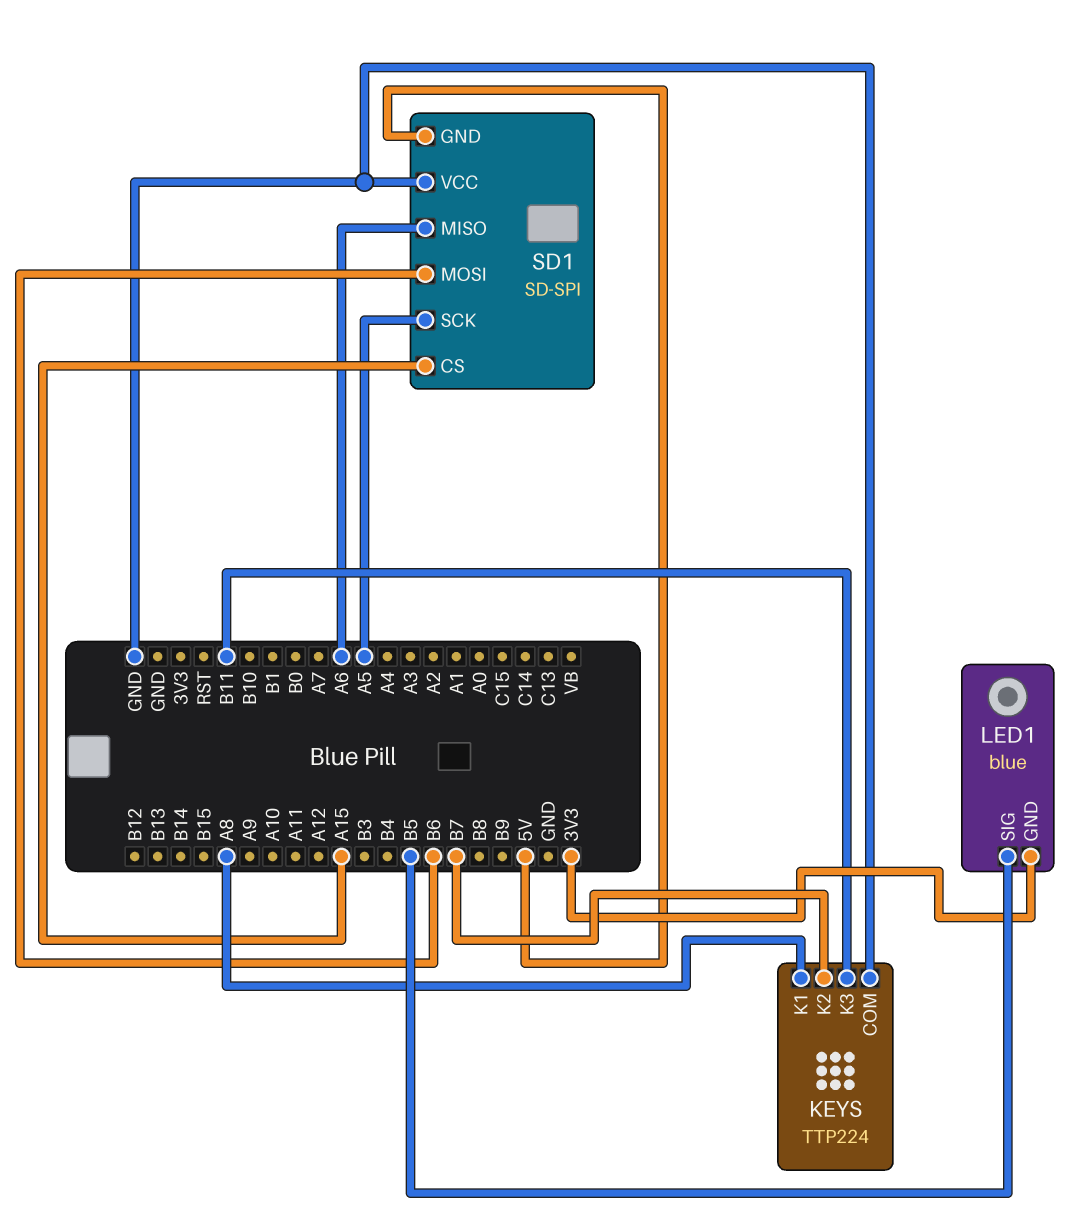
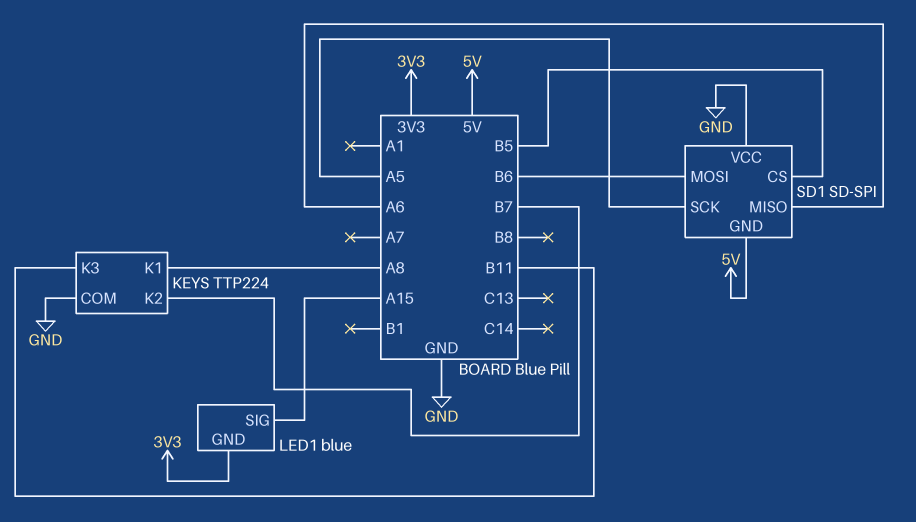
LED1 pin SIG: B5 -> A15
SD1 pin CS: A15 -> B5

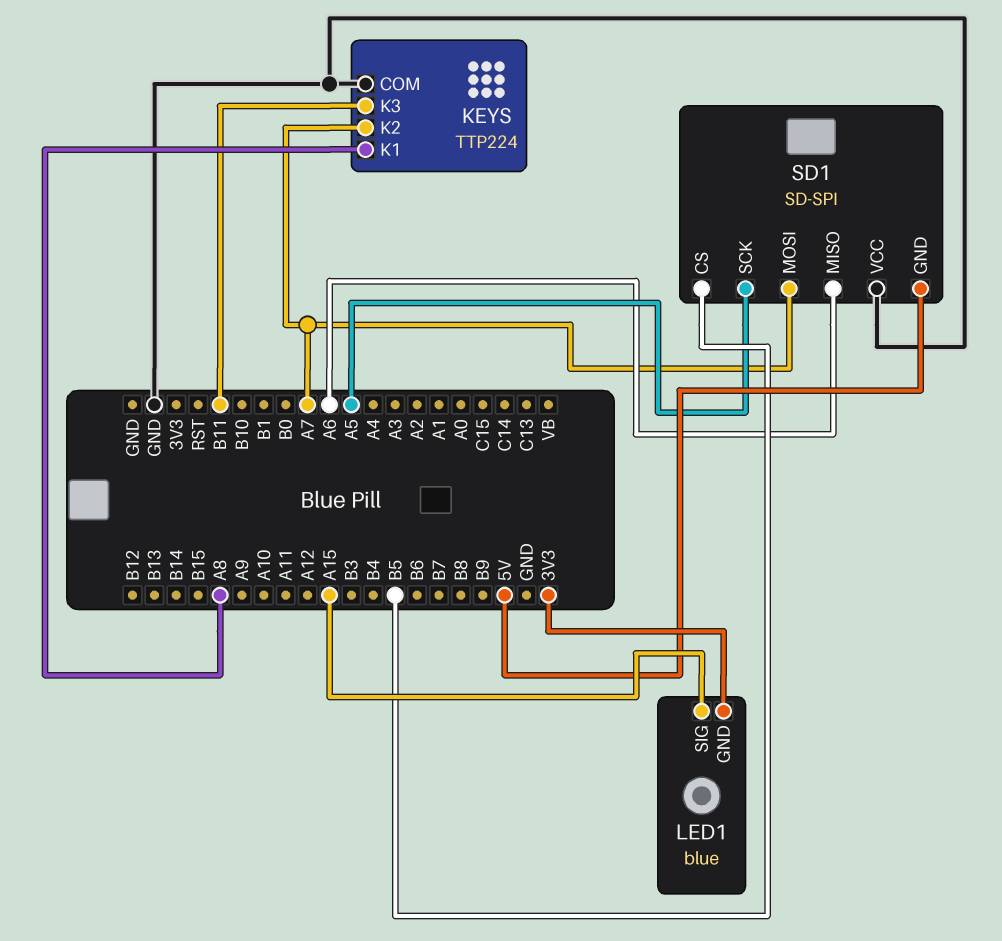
KEYS pin K2: B7 -> A7
SD1 pin MOSI: B6 -> A7

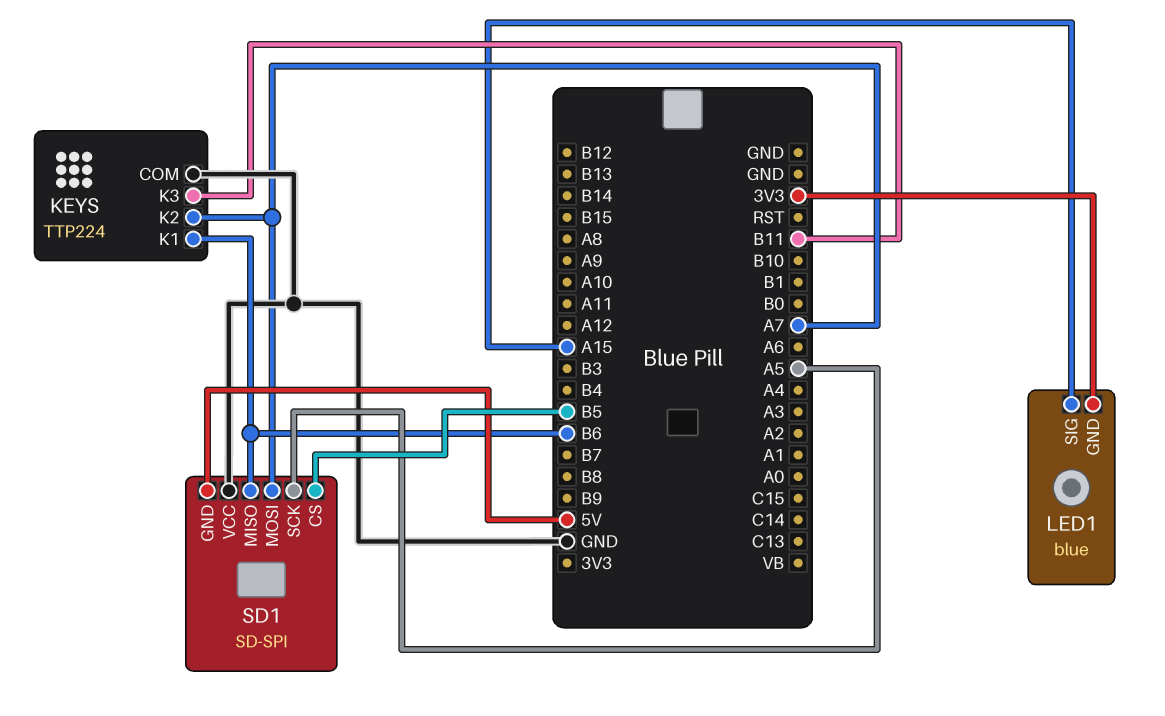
KEYS pin K1: A8 -> B6
SD1 pin MISO: A6 -> B6

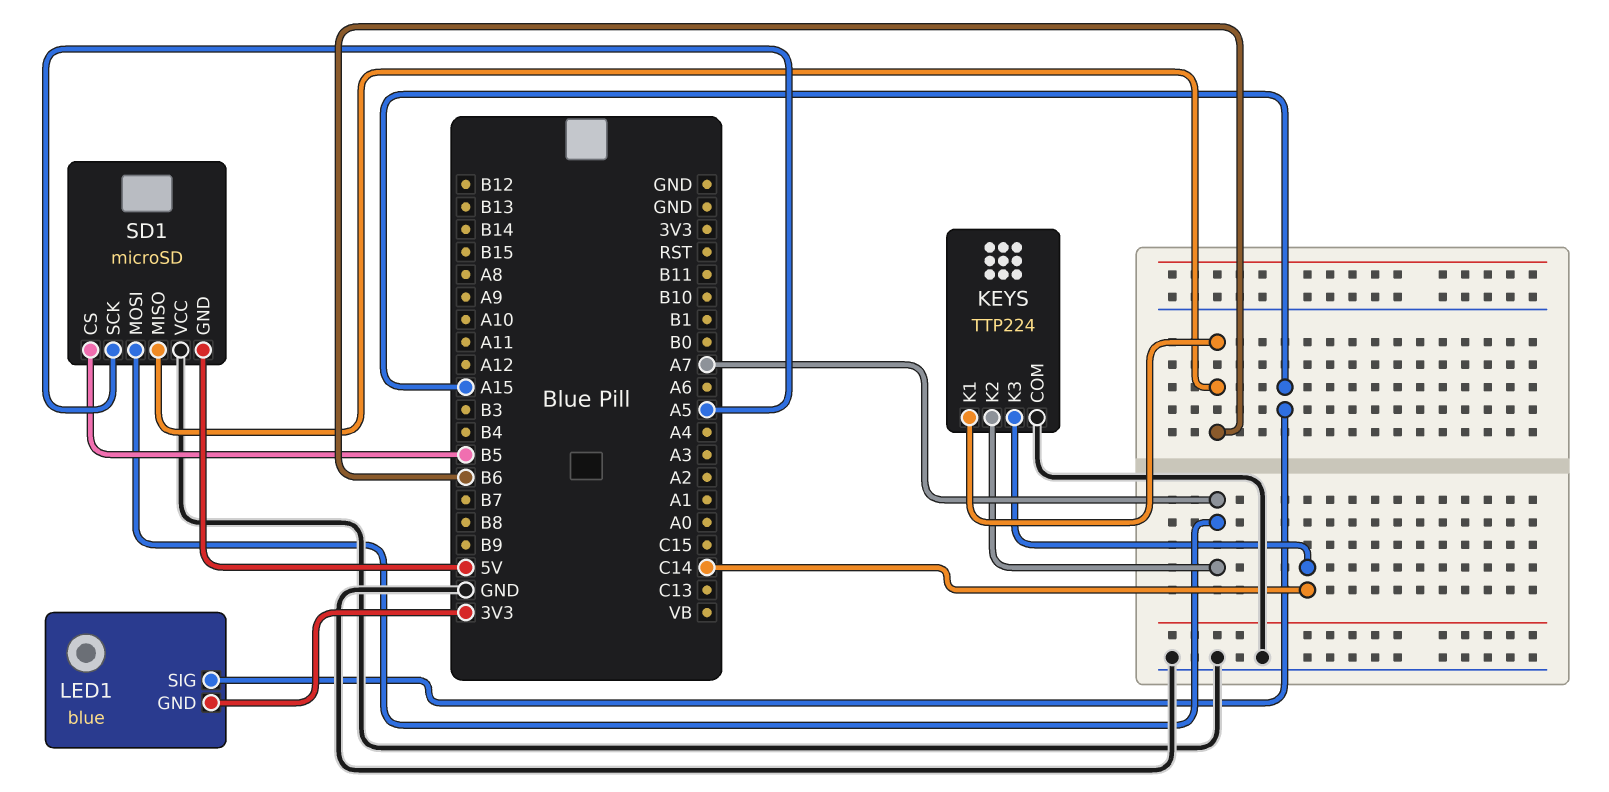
KEYS pin K3: B11 -> C14
SD1: SD-SPI -> microSD

